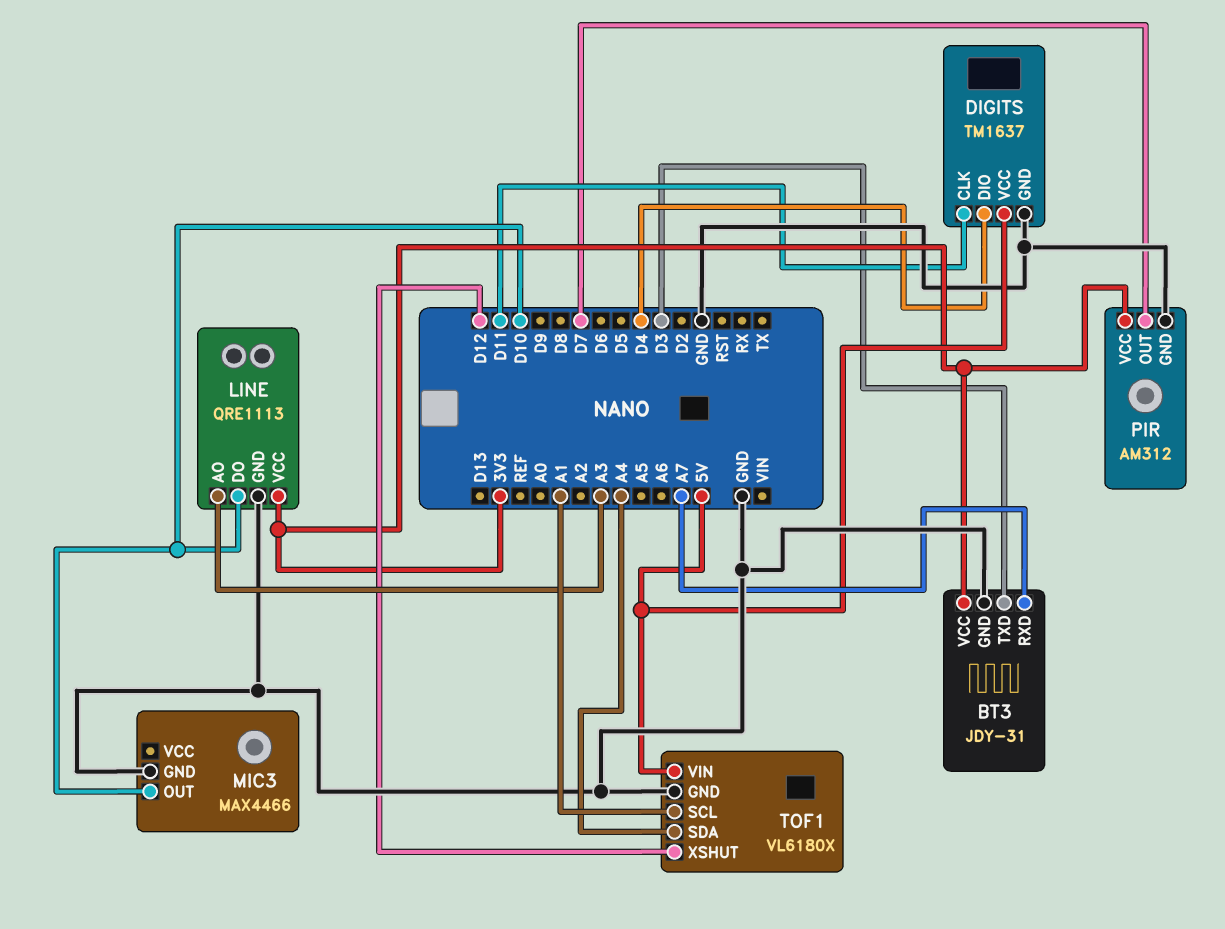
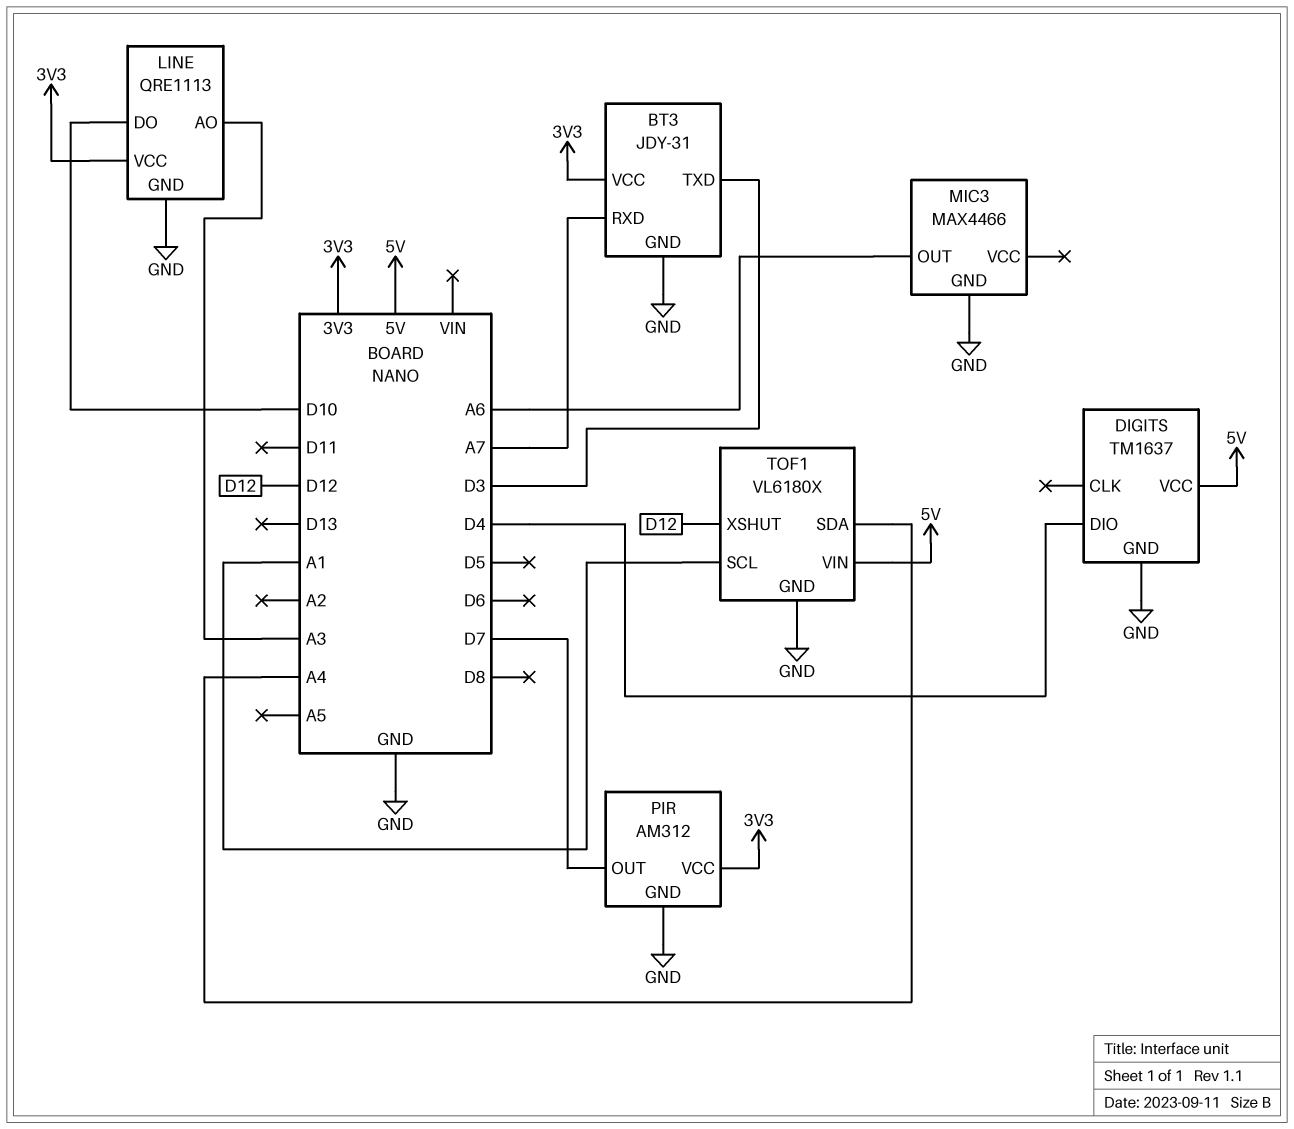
DIGITS pin CLK: D11 -> none
MIC3 pin OUT: D10 -> A6

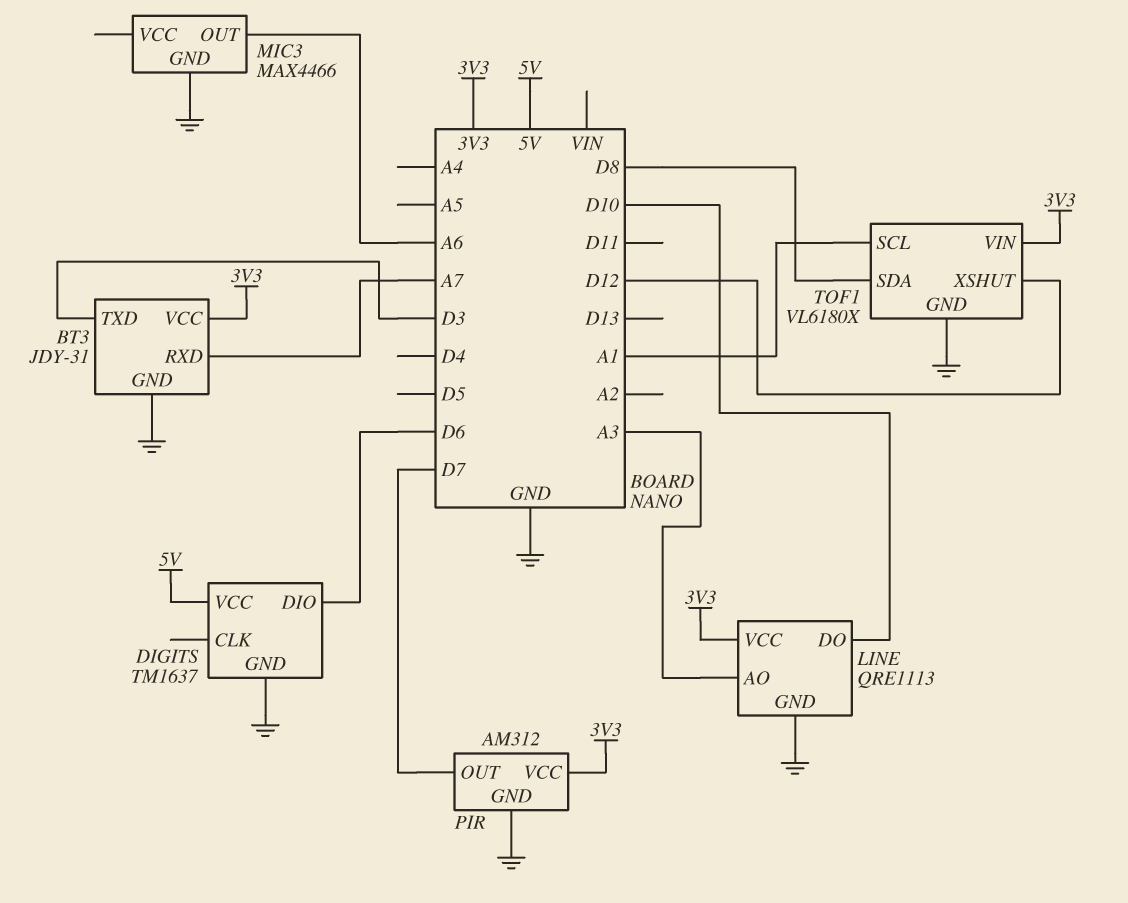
DIGITS pin DIO: D4 -> D6
TOF1 pin SDA: A4 -> D8
TOF1 pin VIN: 5V -> 3V3

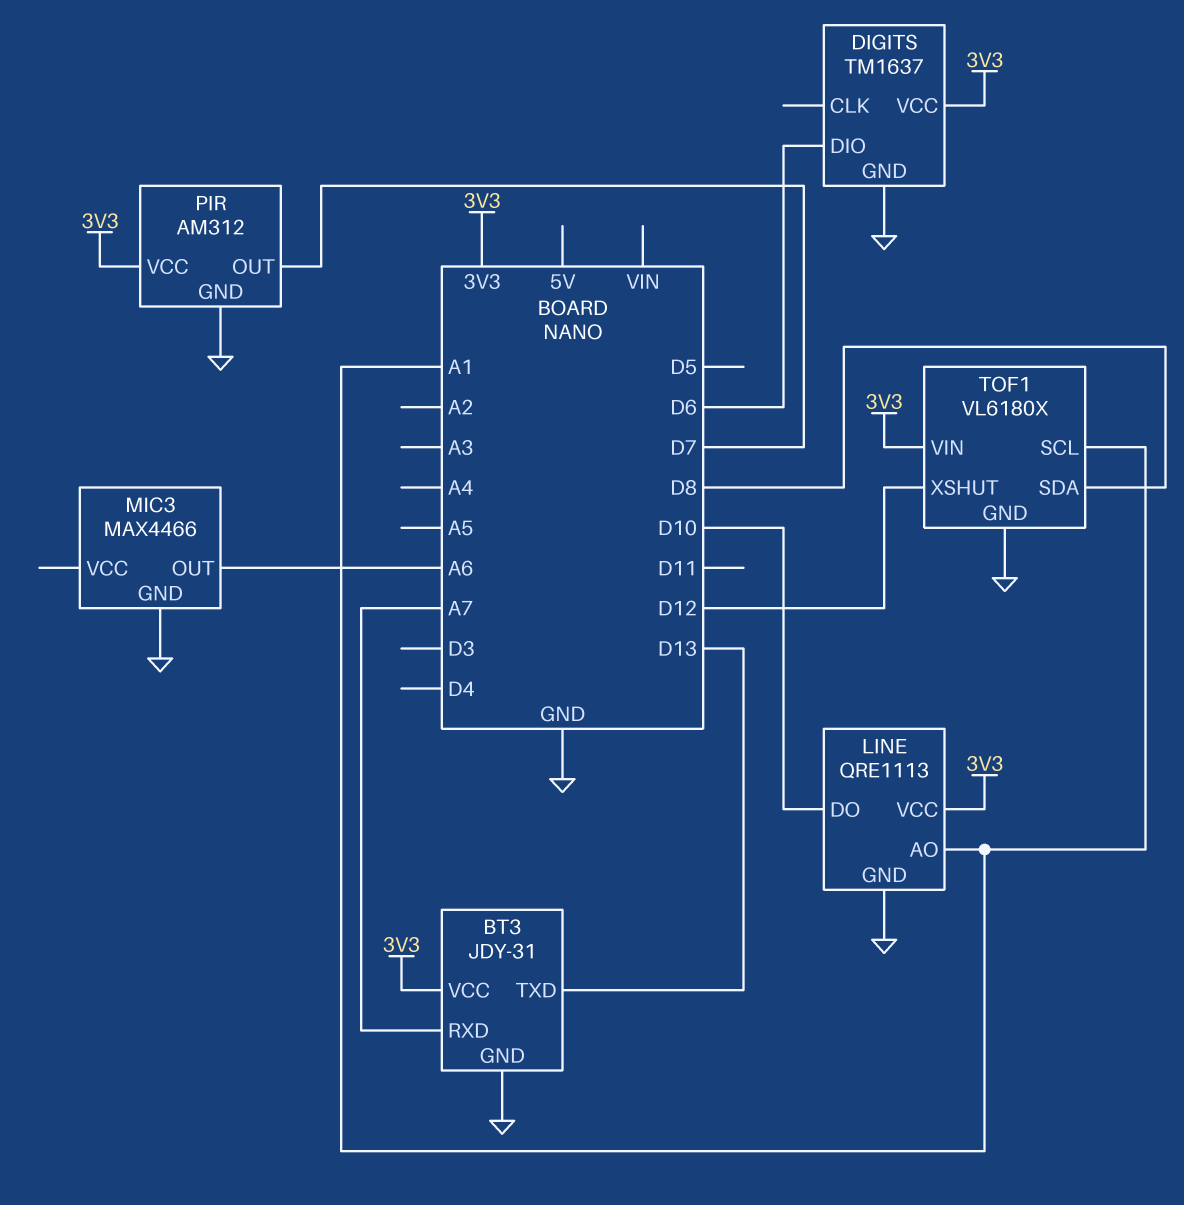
BT3 pin TXD: D3 -> D13
DIGITS pin VCC: 5V -> 3V3
LINE pin AO: A3 -> A1

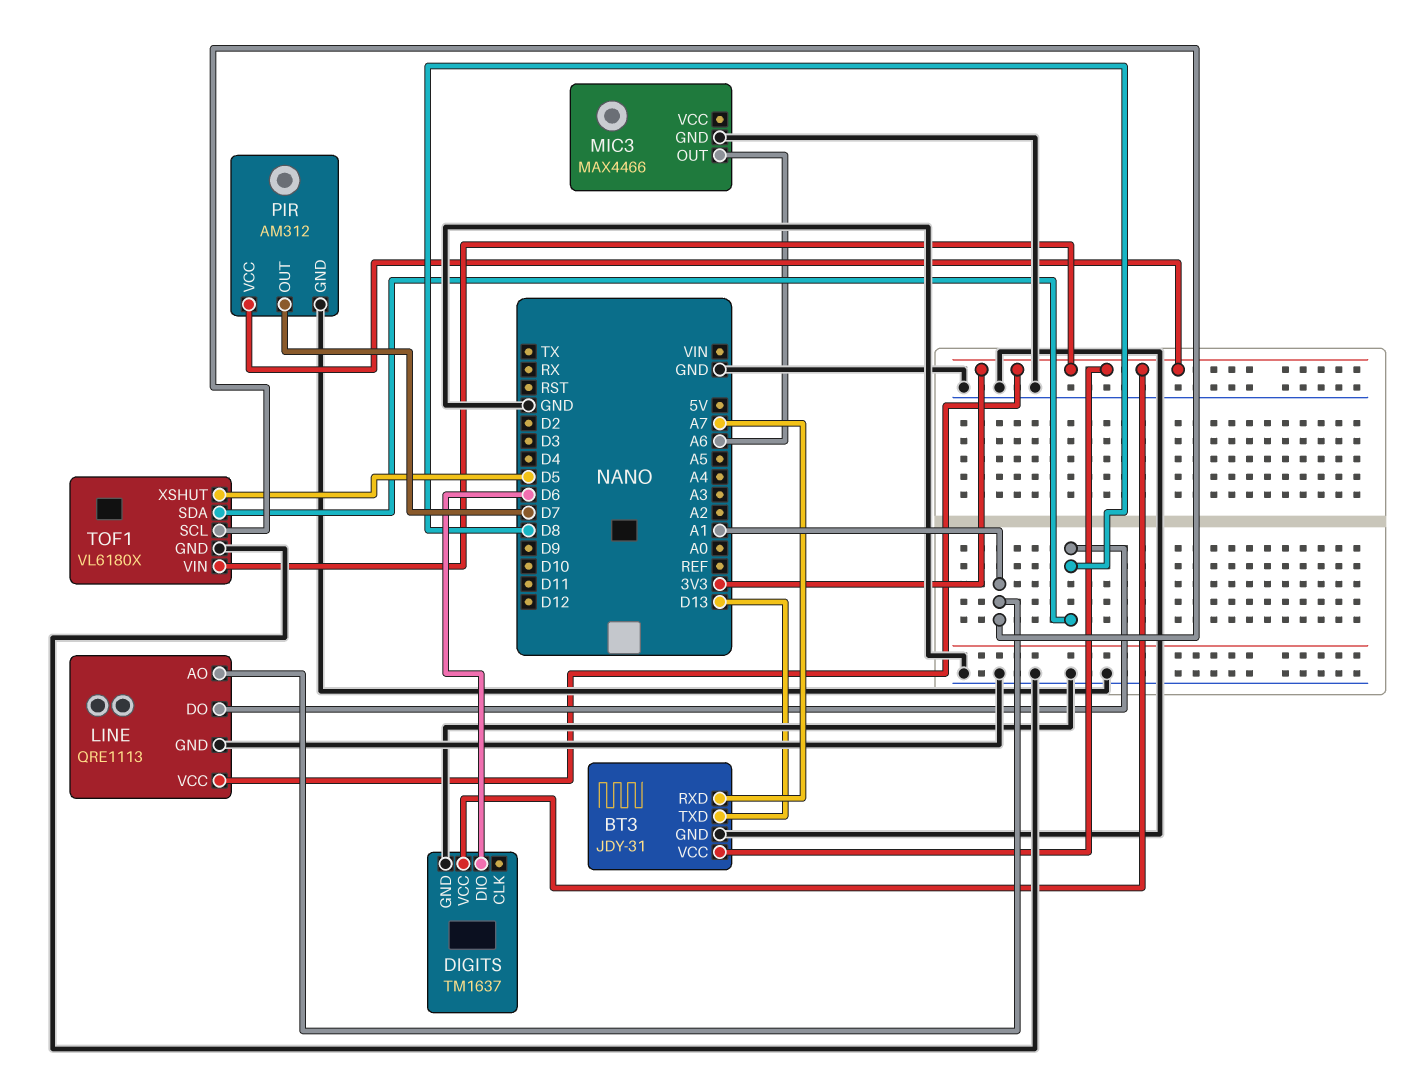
LINE pin DO: D10 -> D8
TOF1 pin XSHUT: D12 -> D5

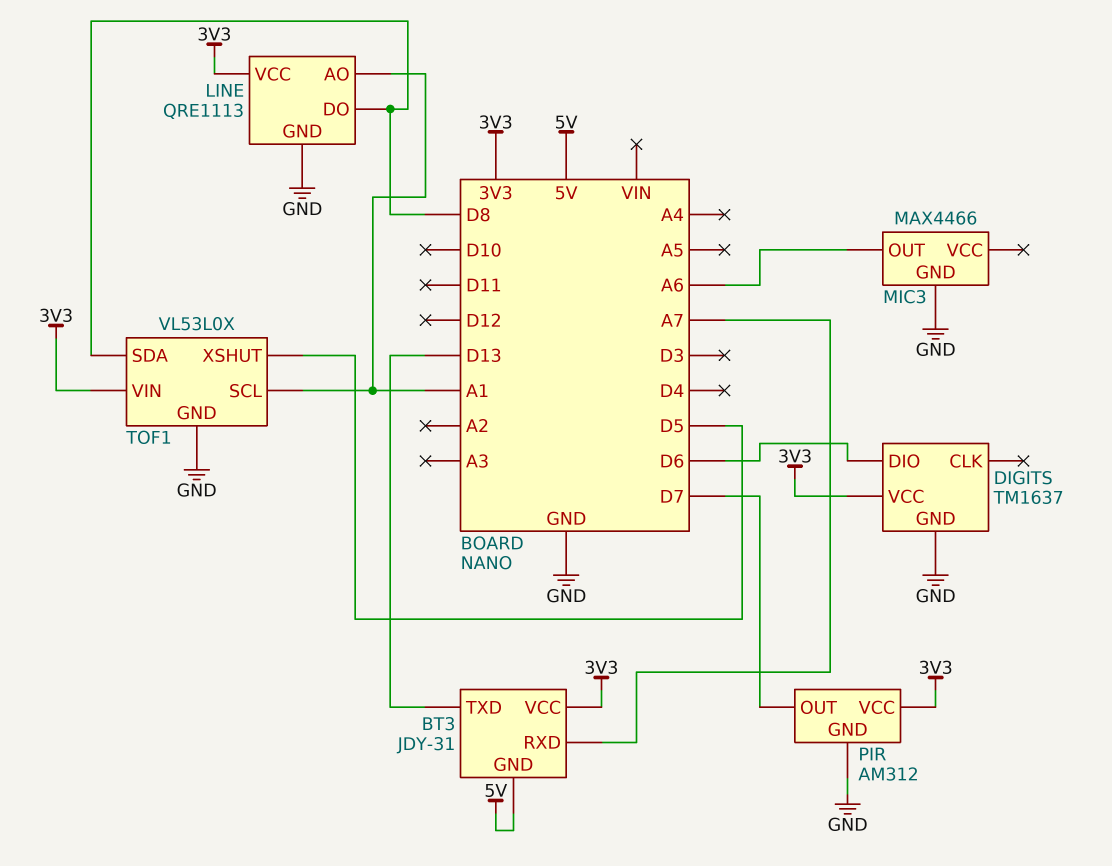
BT3 pin GND: GND -> 5V
TOF1: VL6180X -> VL53L0X

